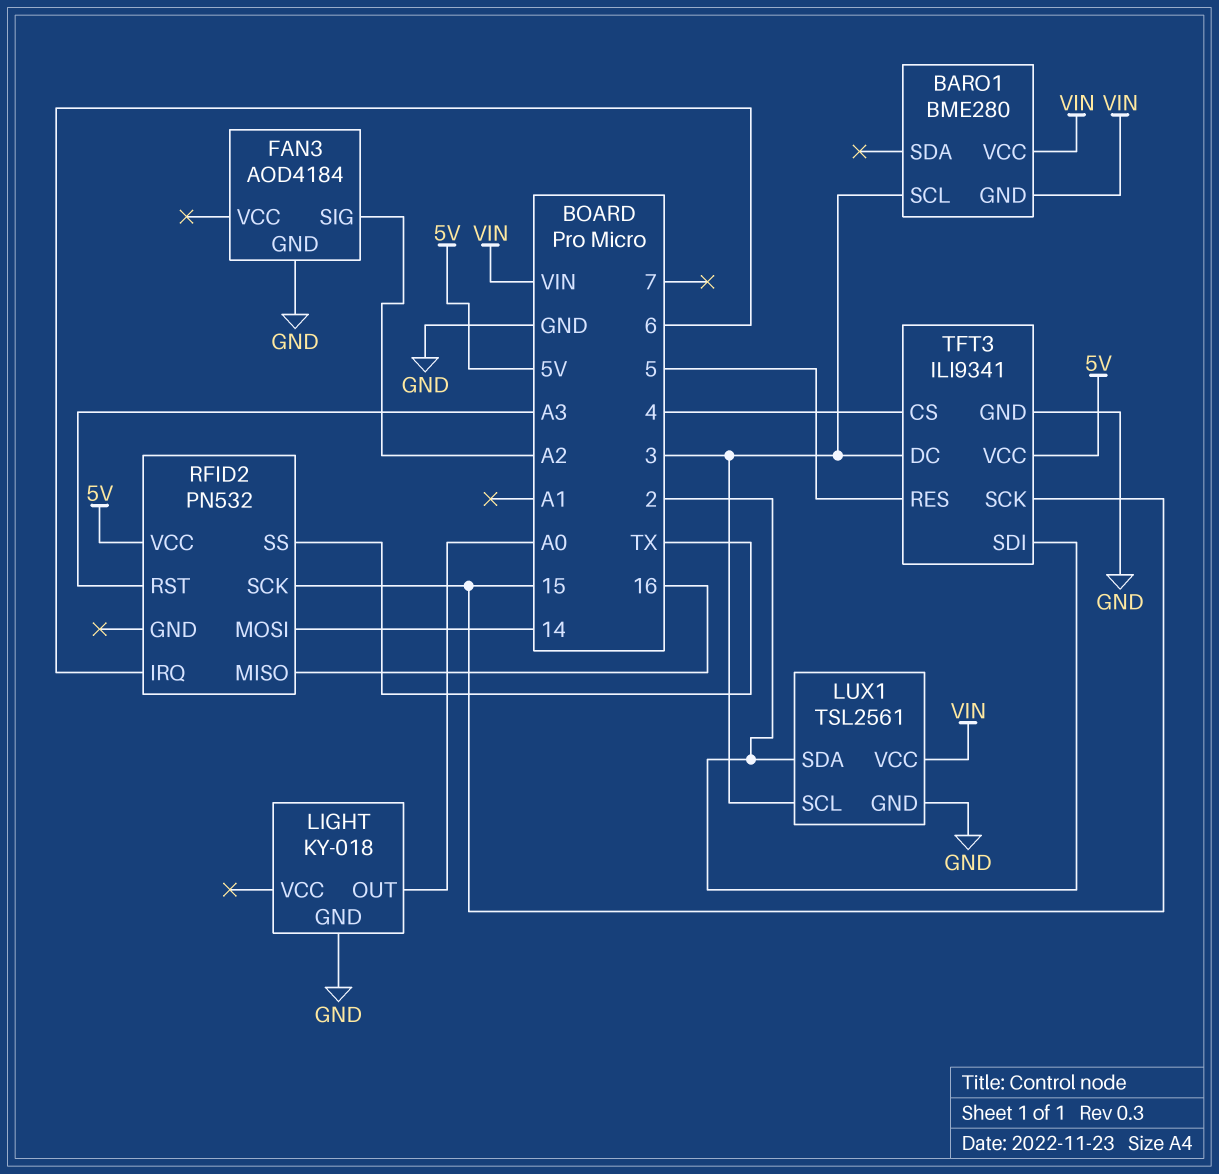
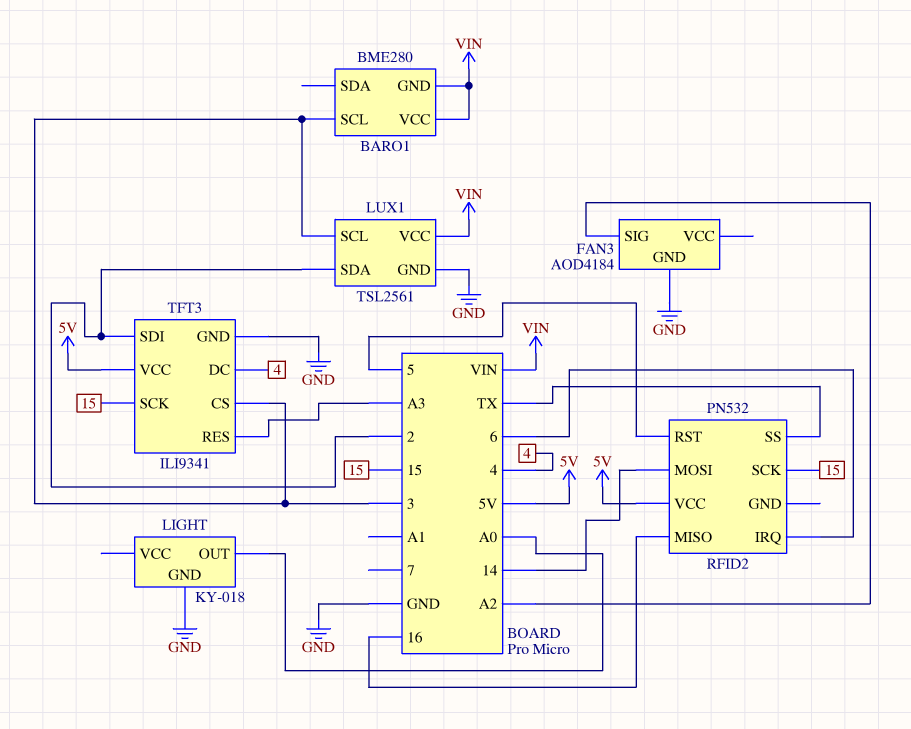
RFID2 pin RST: A3 -> 5
TFT3 pin CS: 4 -> 3
TFT3 pin DC: 3 -> 4
TFT3 pin RES: 5 -> A3

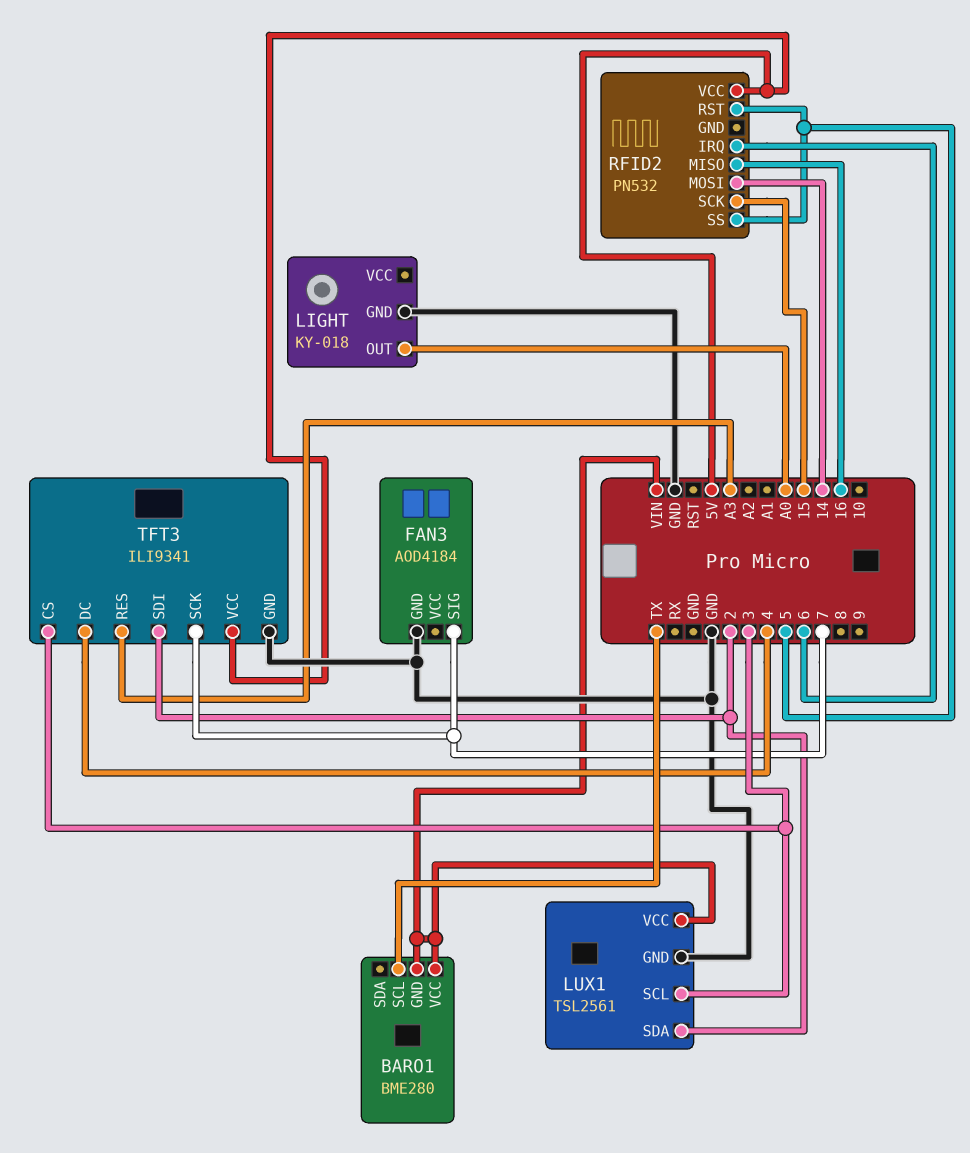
BARO1 pin SCL: 3 -> TX
FAN3 pin SIG: A2 -> 7
RFID2 pin SS: TX -> 5
TFT3 pin SCK: 15 -> 7

